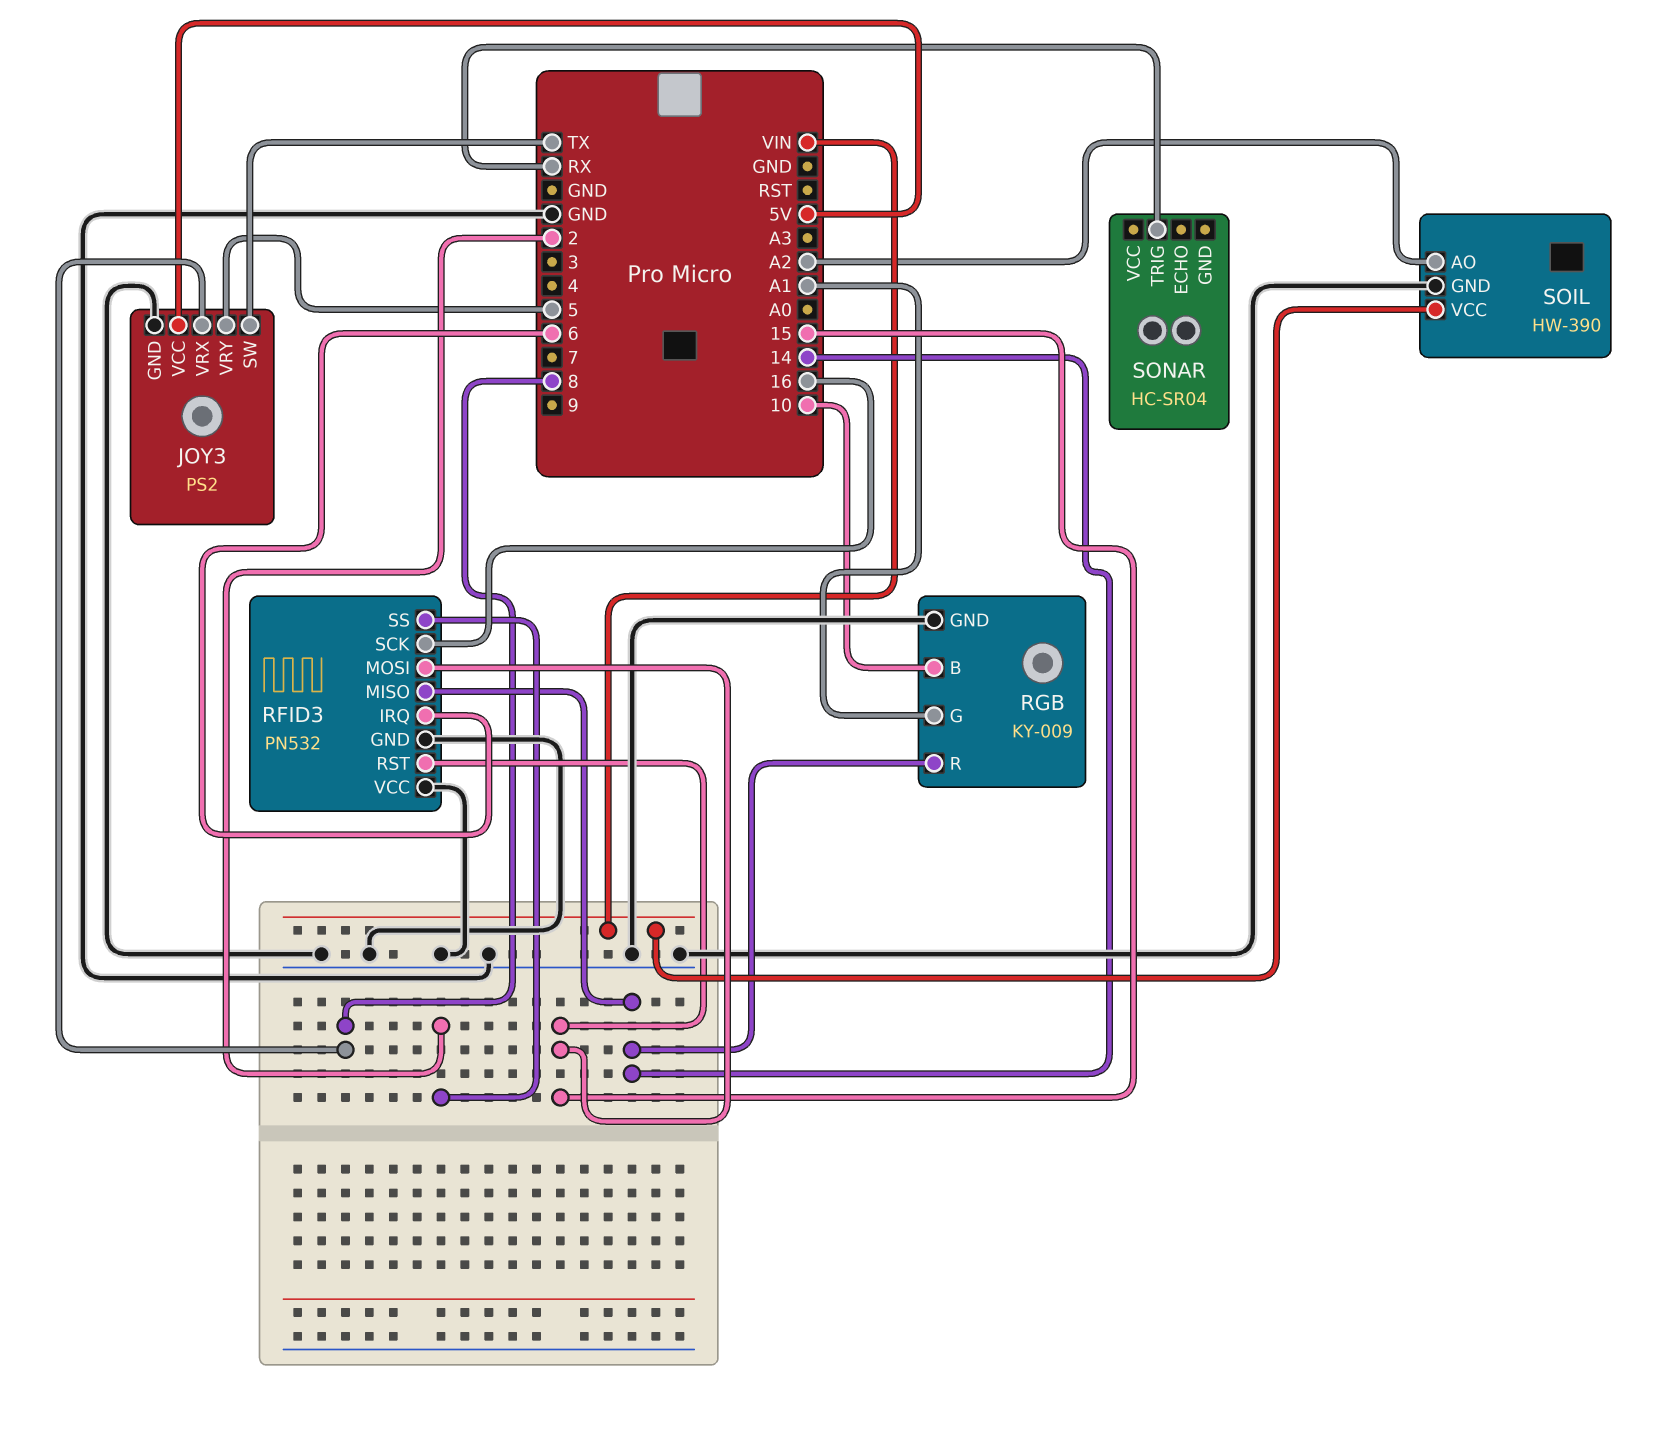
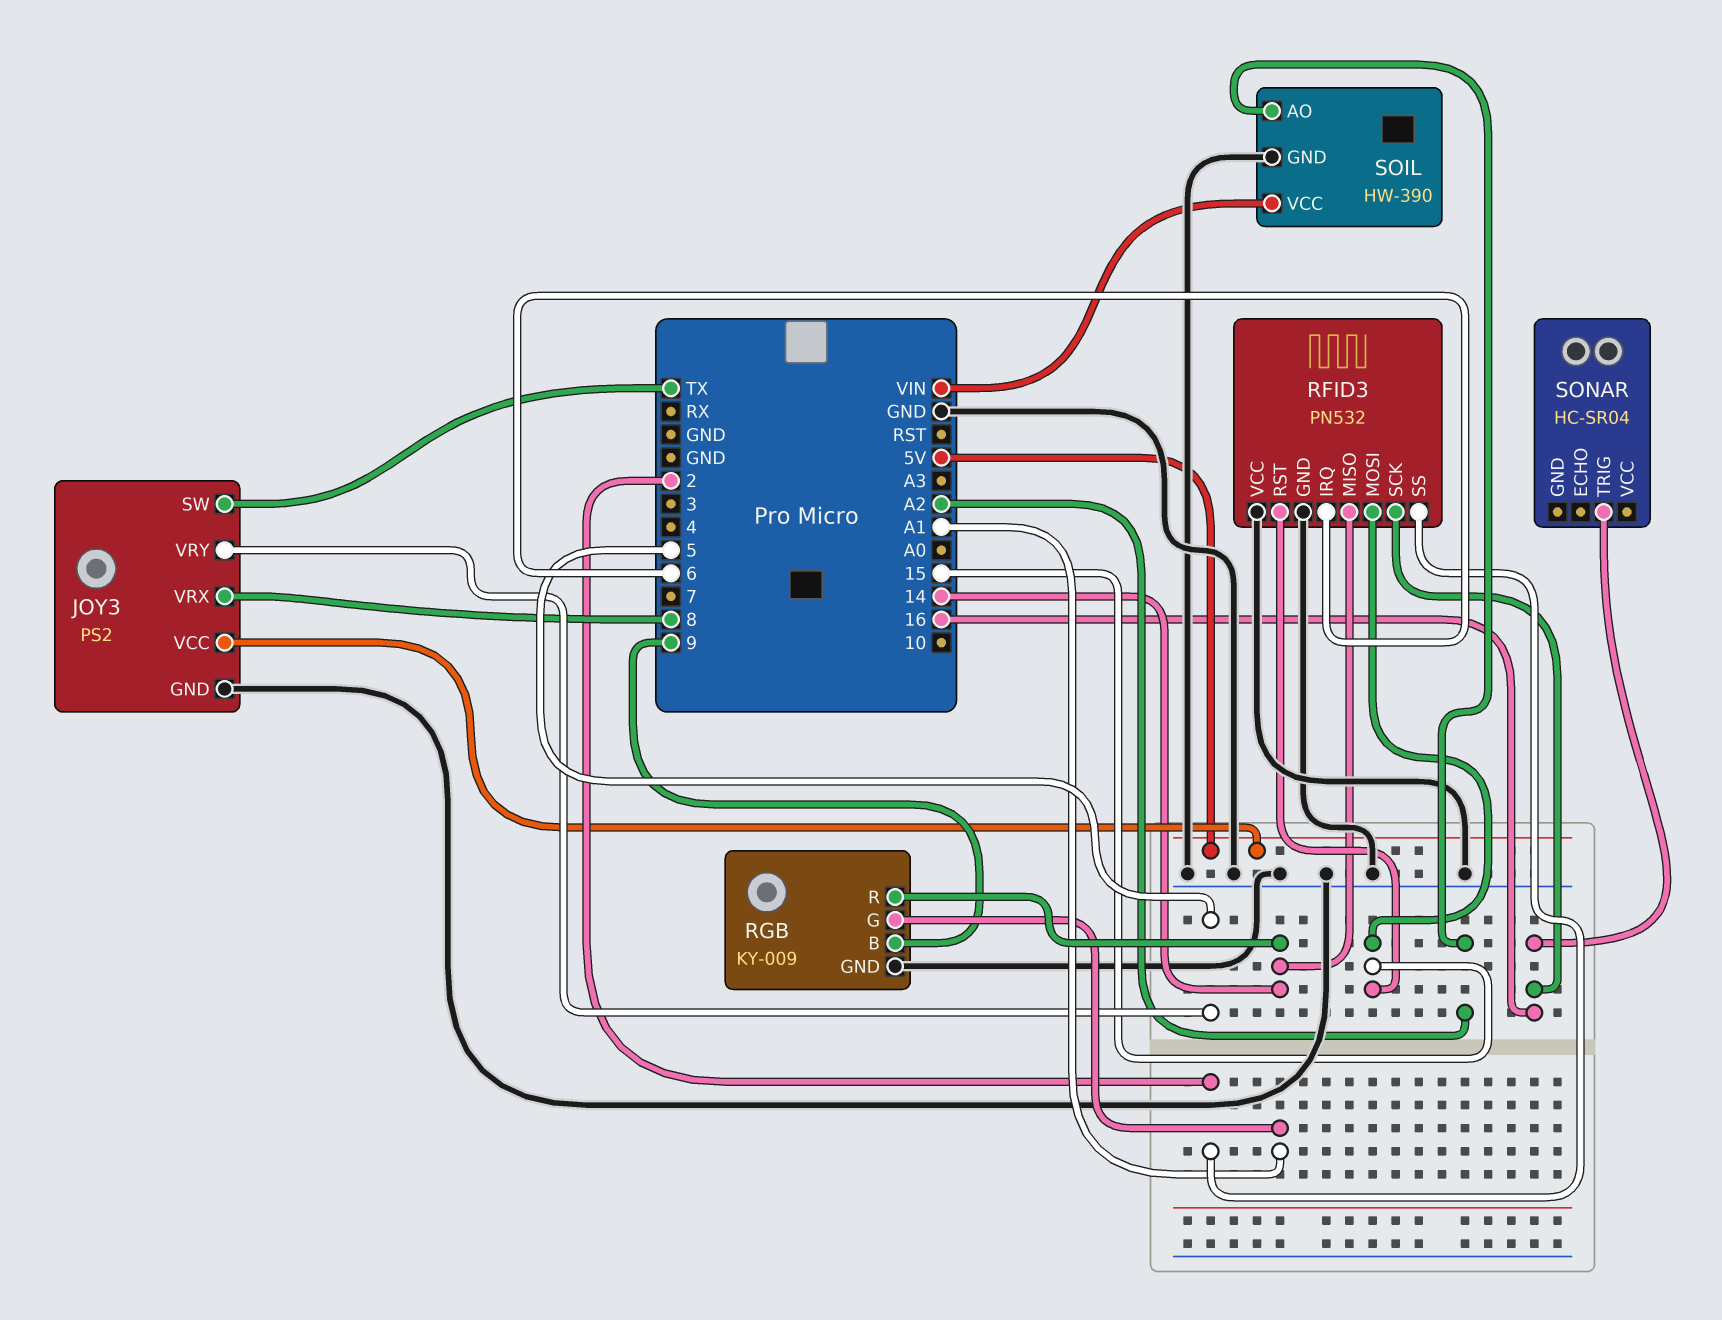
RGB pin B: 10 -> 9
SONAR pin TRIG: RX -> 16

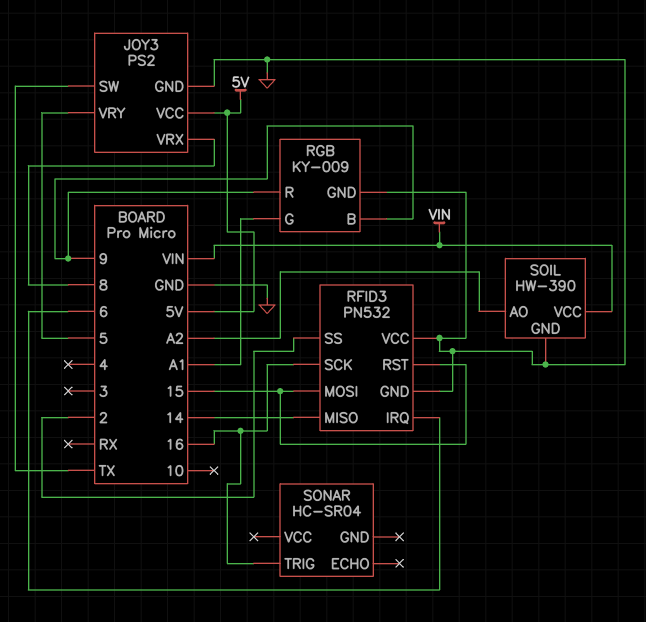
RGB pin R: 14 -> 9

